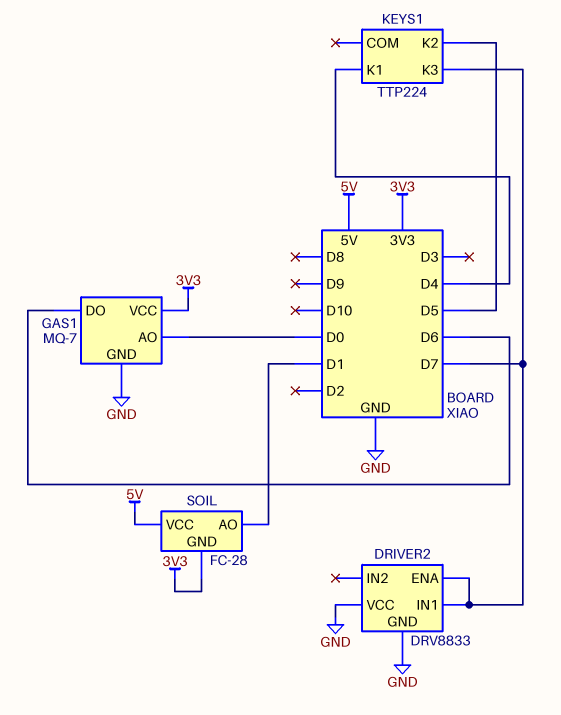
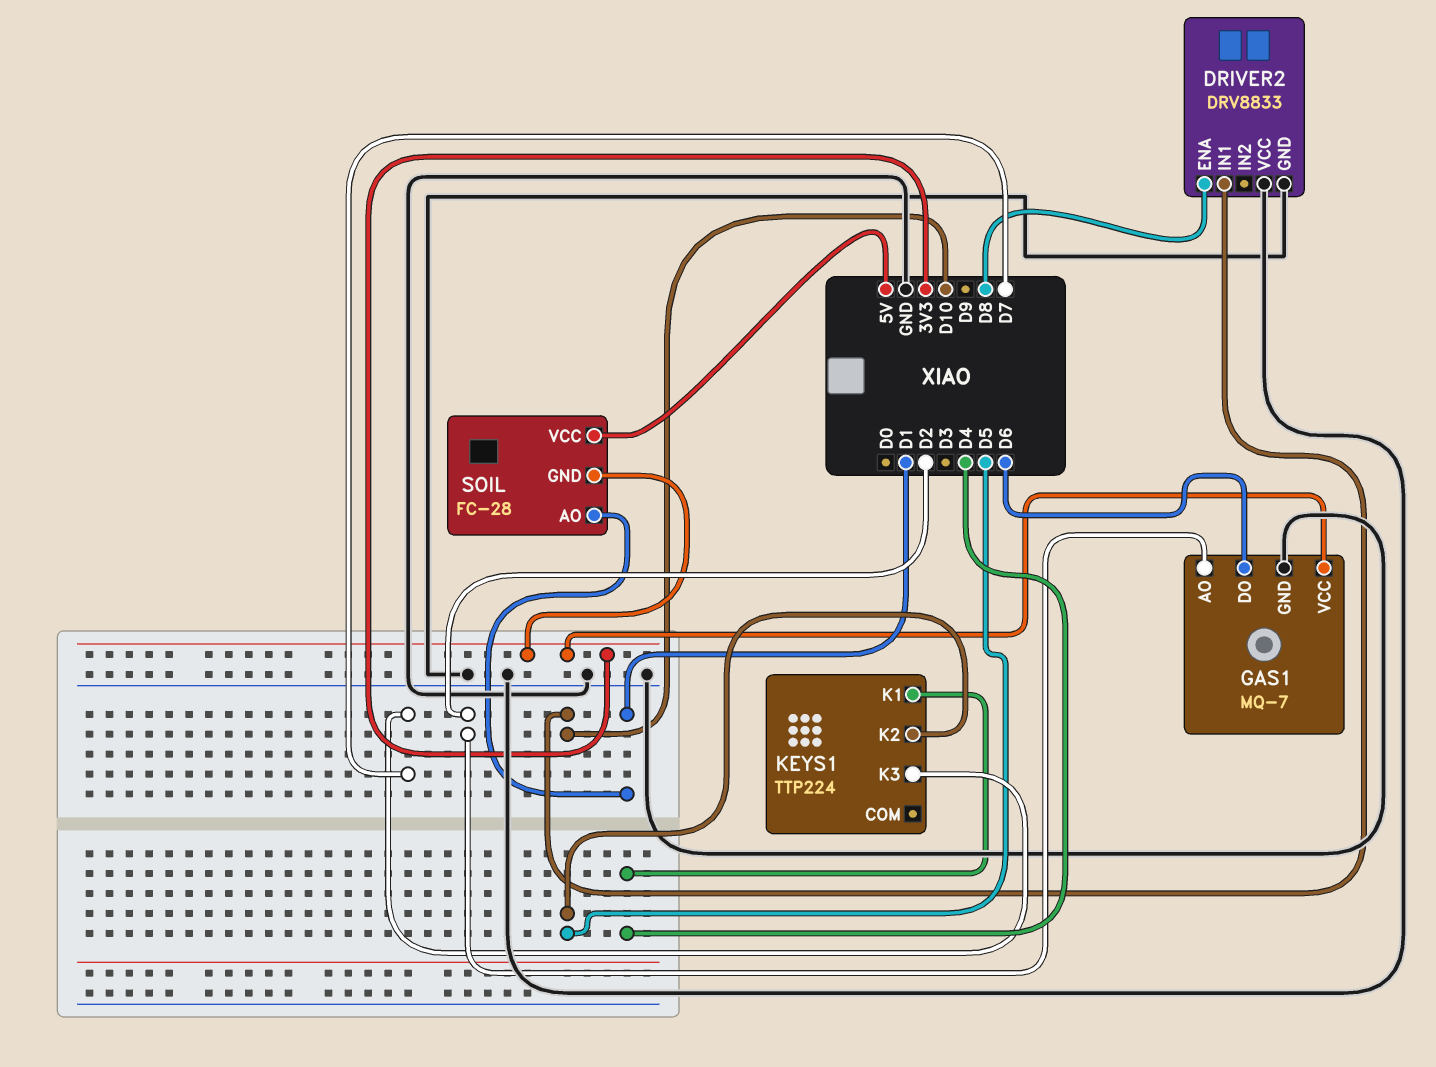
DRIVER2 pin ENA: D7 -> D8
DRIVER2 pin IN1: D7 -> D10
GAS1 pin AO: D0 -> D2

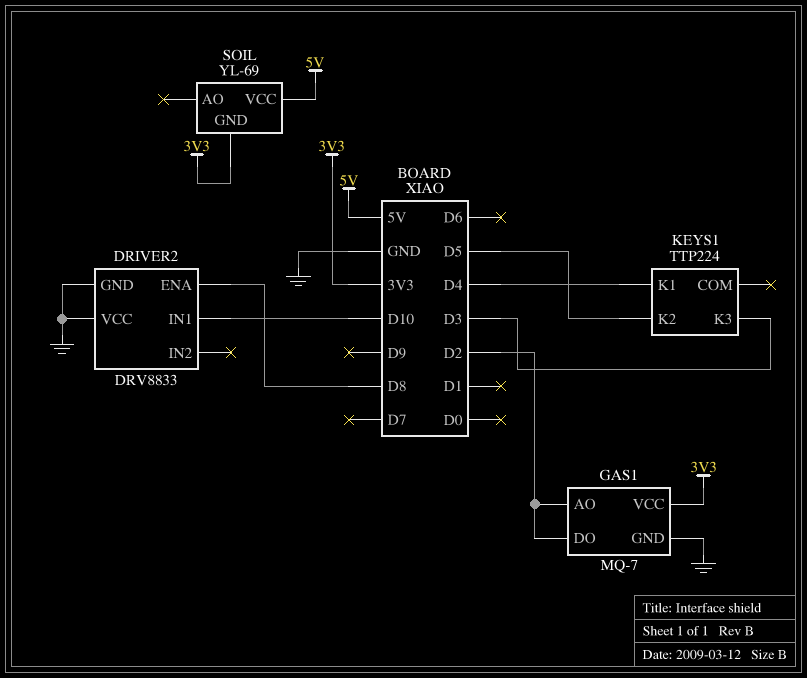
GAS1 pin DO: D6 -> D2
KEYS1 pin K3: D7 -> D3
SOIL: FC-28 -> YL-69
SOIL pin AO: D1 -> none

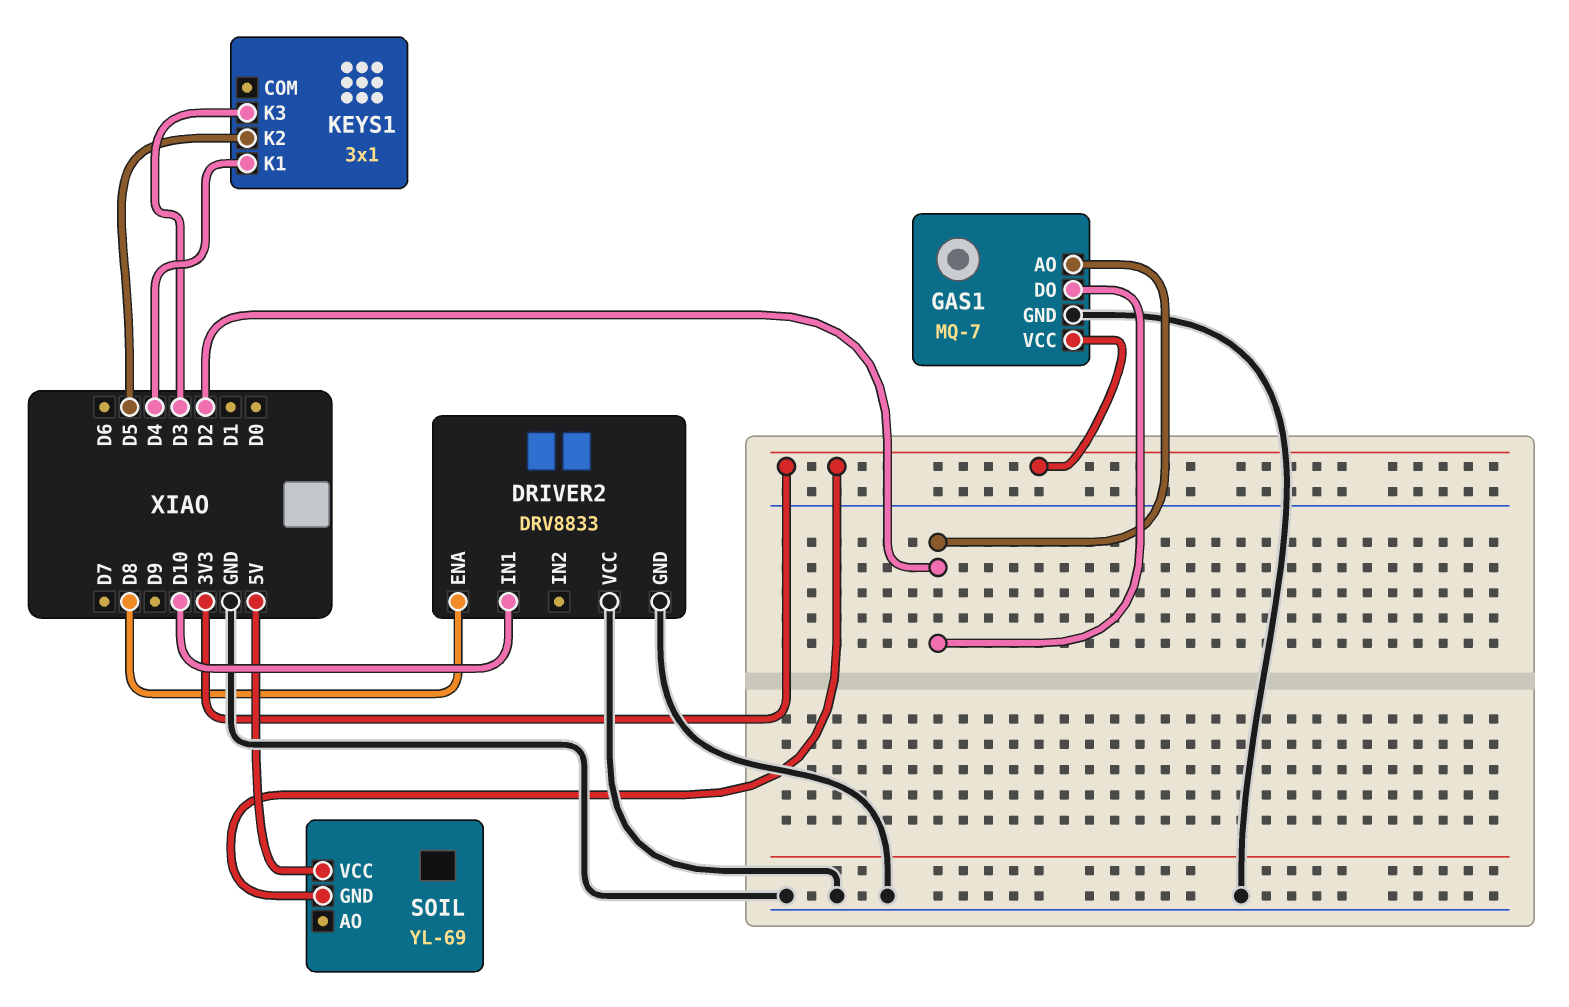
KEYS1: TTP224 -> 3x1

